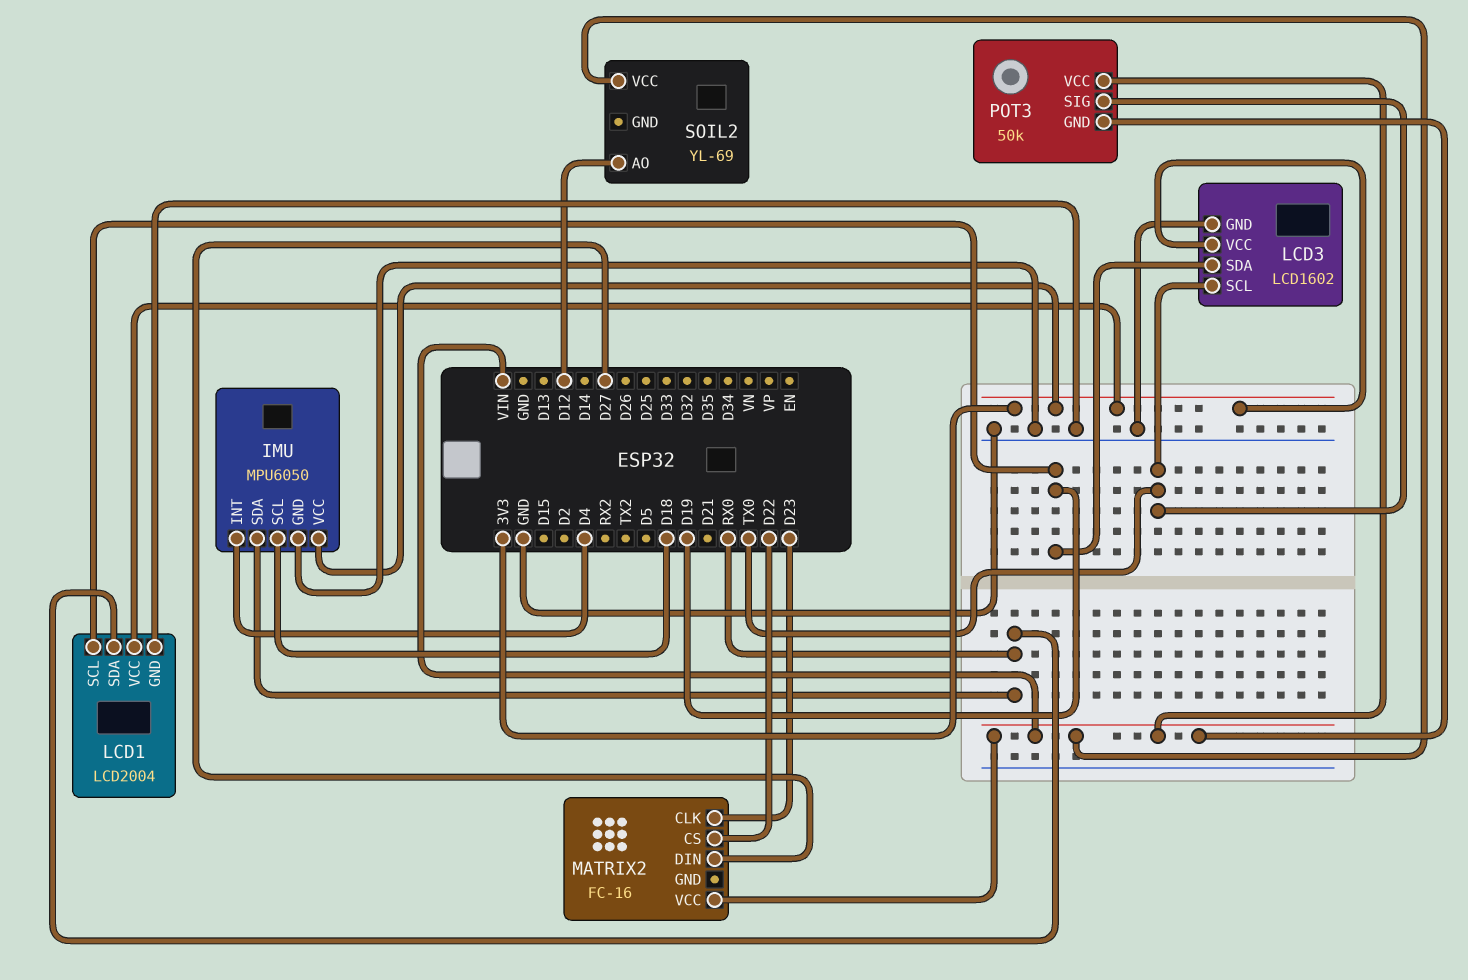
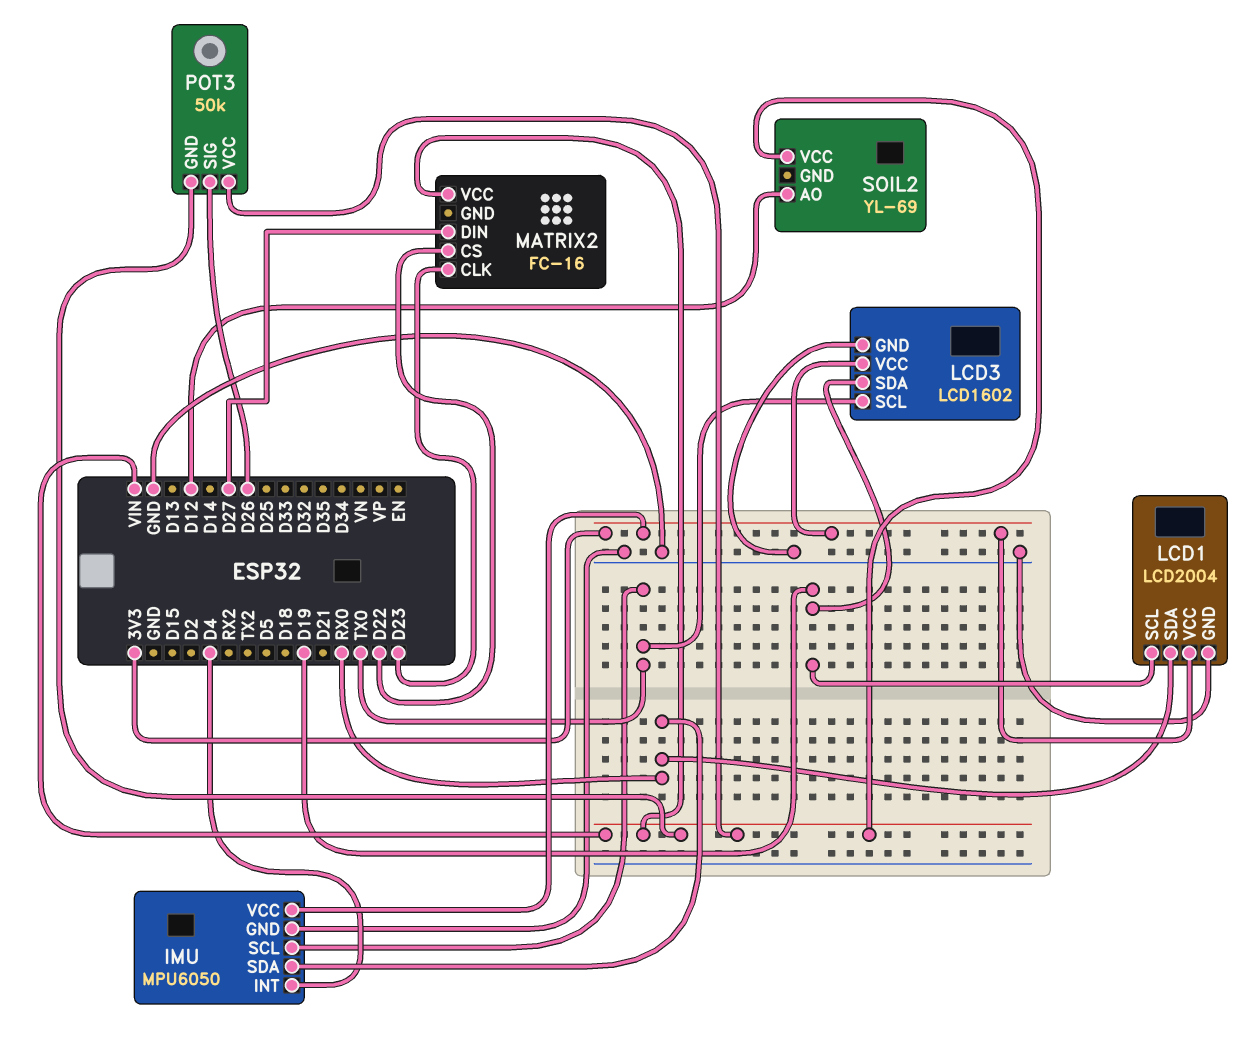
IMU pin SCL: D18 -> TX0
POT3 pin SIG: TX0 -> D26

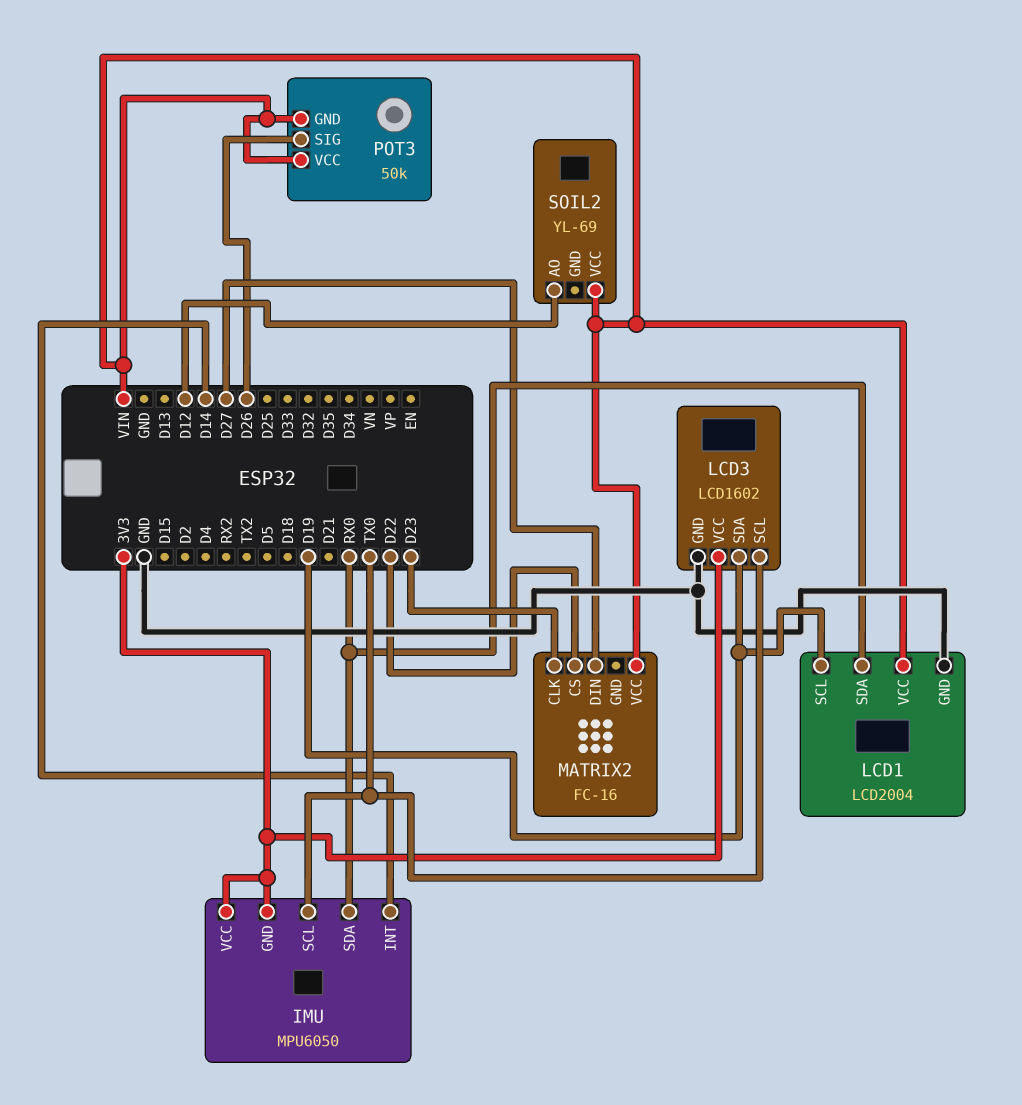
IMU pin GND: GND -> 3V3
IMU pin INT: D4 -> D14
LCD1 pin VCC: 3V3 -> VIN

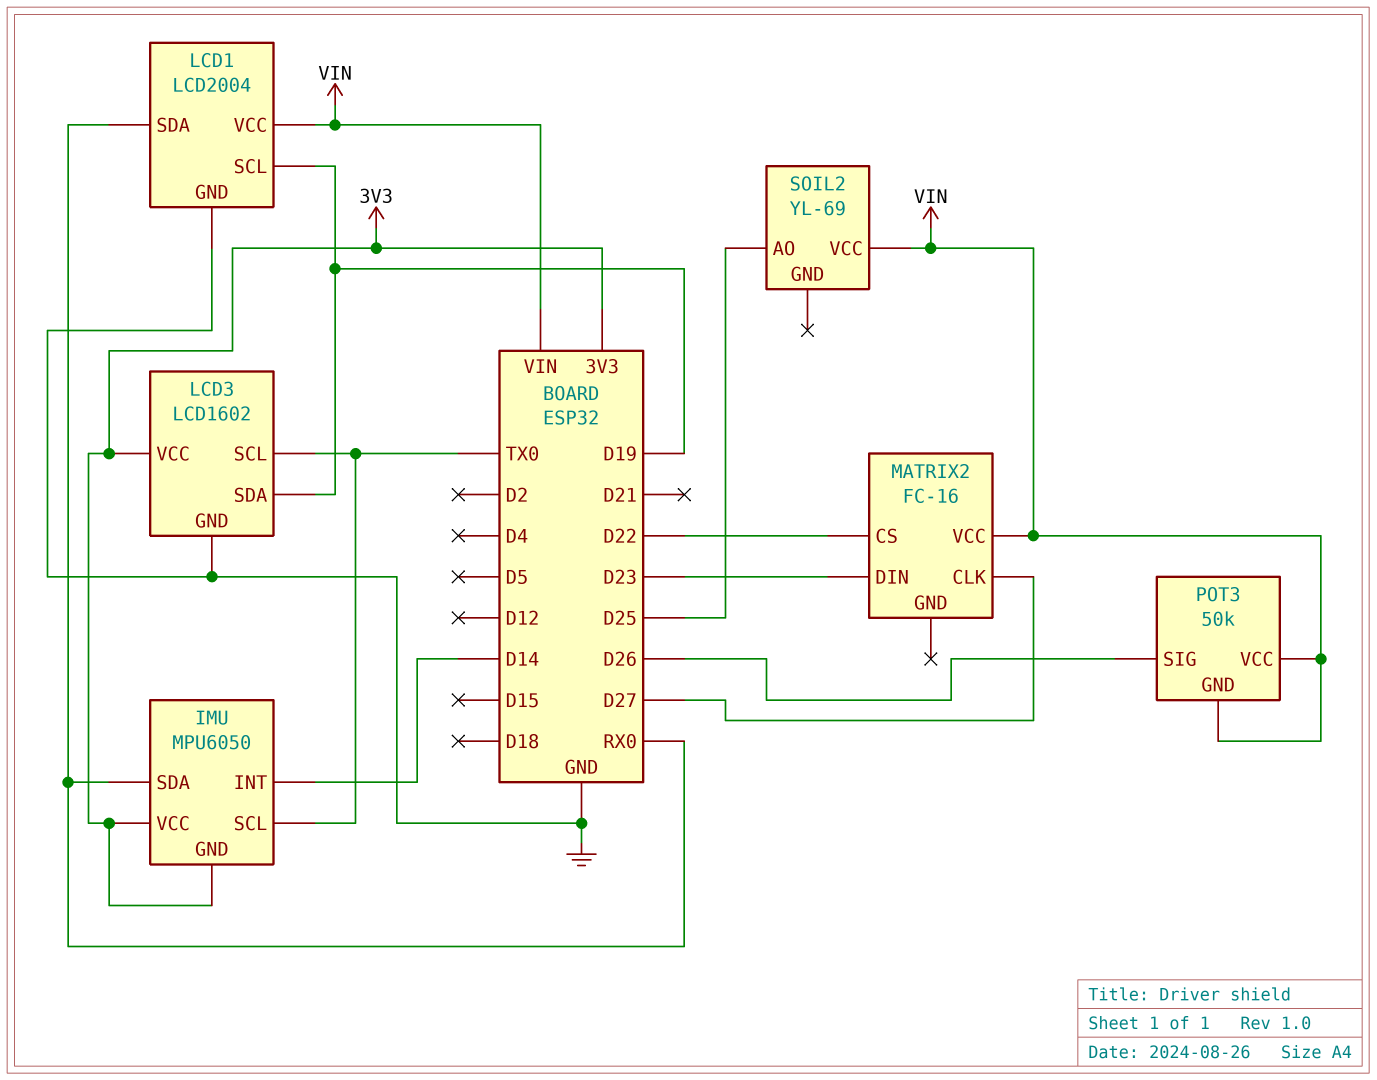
MATRIX2 pin CLK: D23 -> D27
MATRIX2 pin DIN: D27 -> D23
SOIL2 pin AO: D12 -> D25

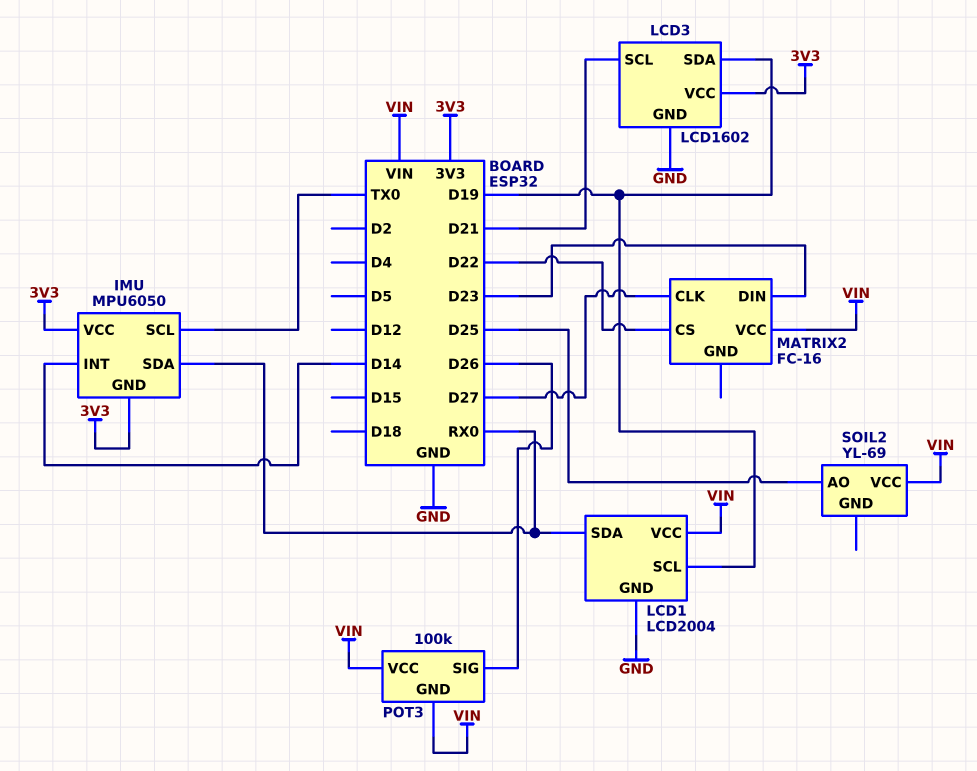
LCD3 pin SCL: TX0 -> D21
POT3: 50k -> 100k

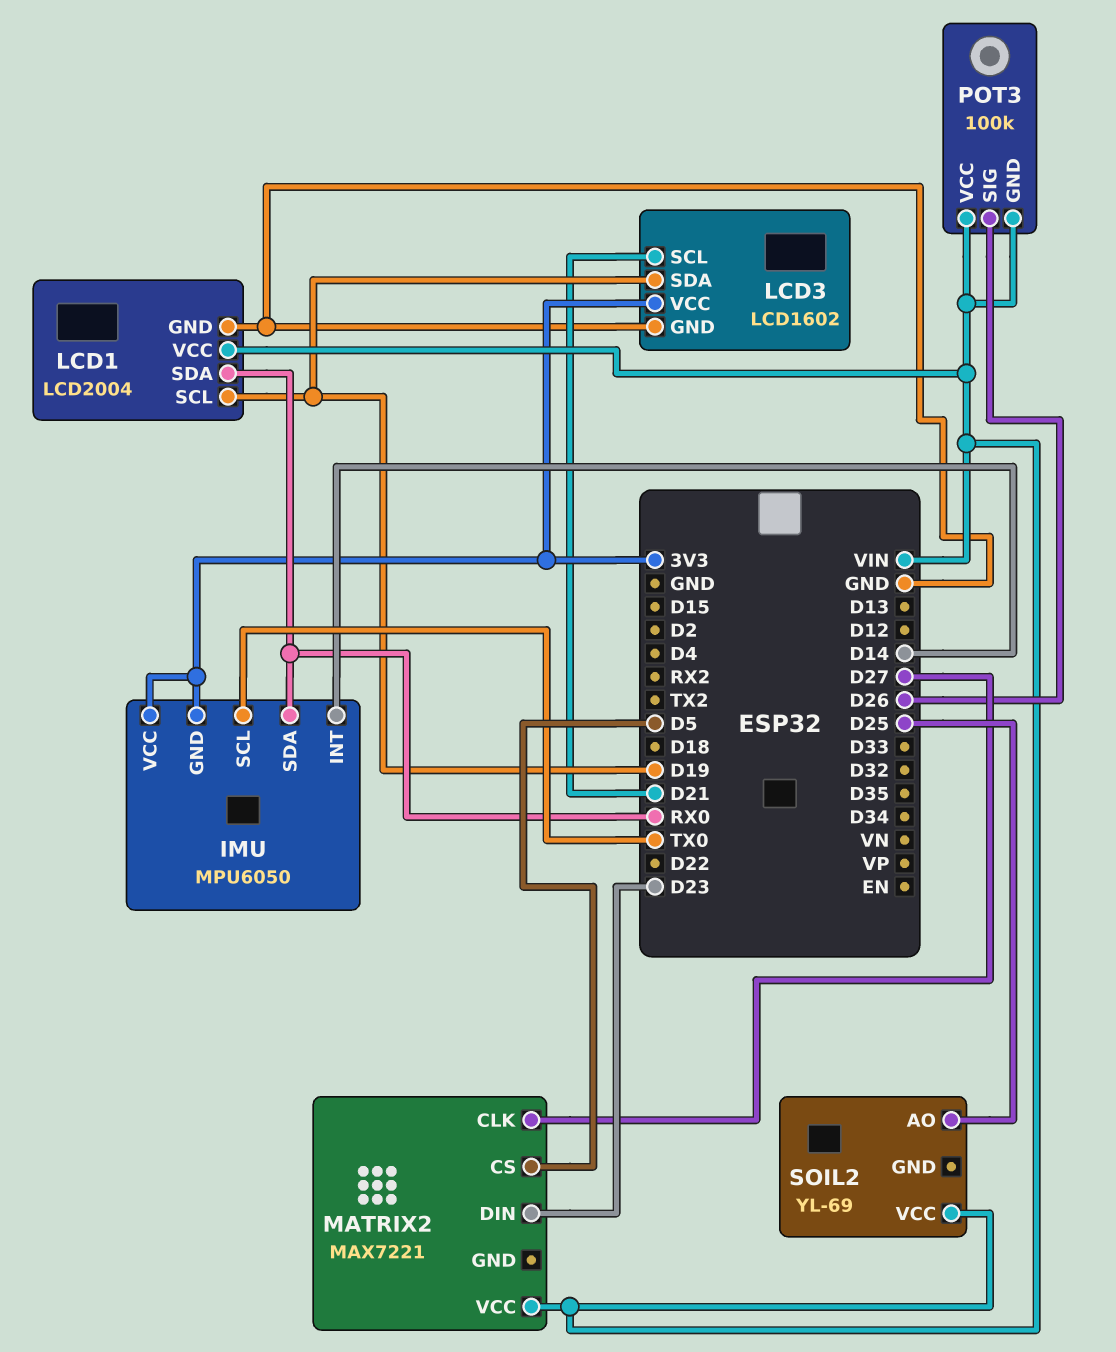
MATRIX2: FC-16 -> MAX7221
MATRIX2 pin CS: D22 -> D5

